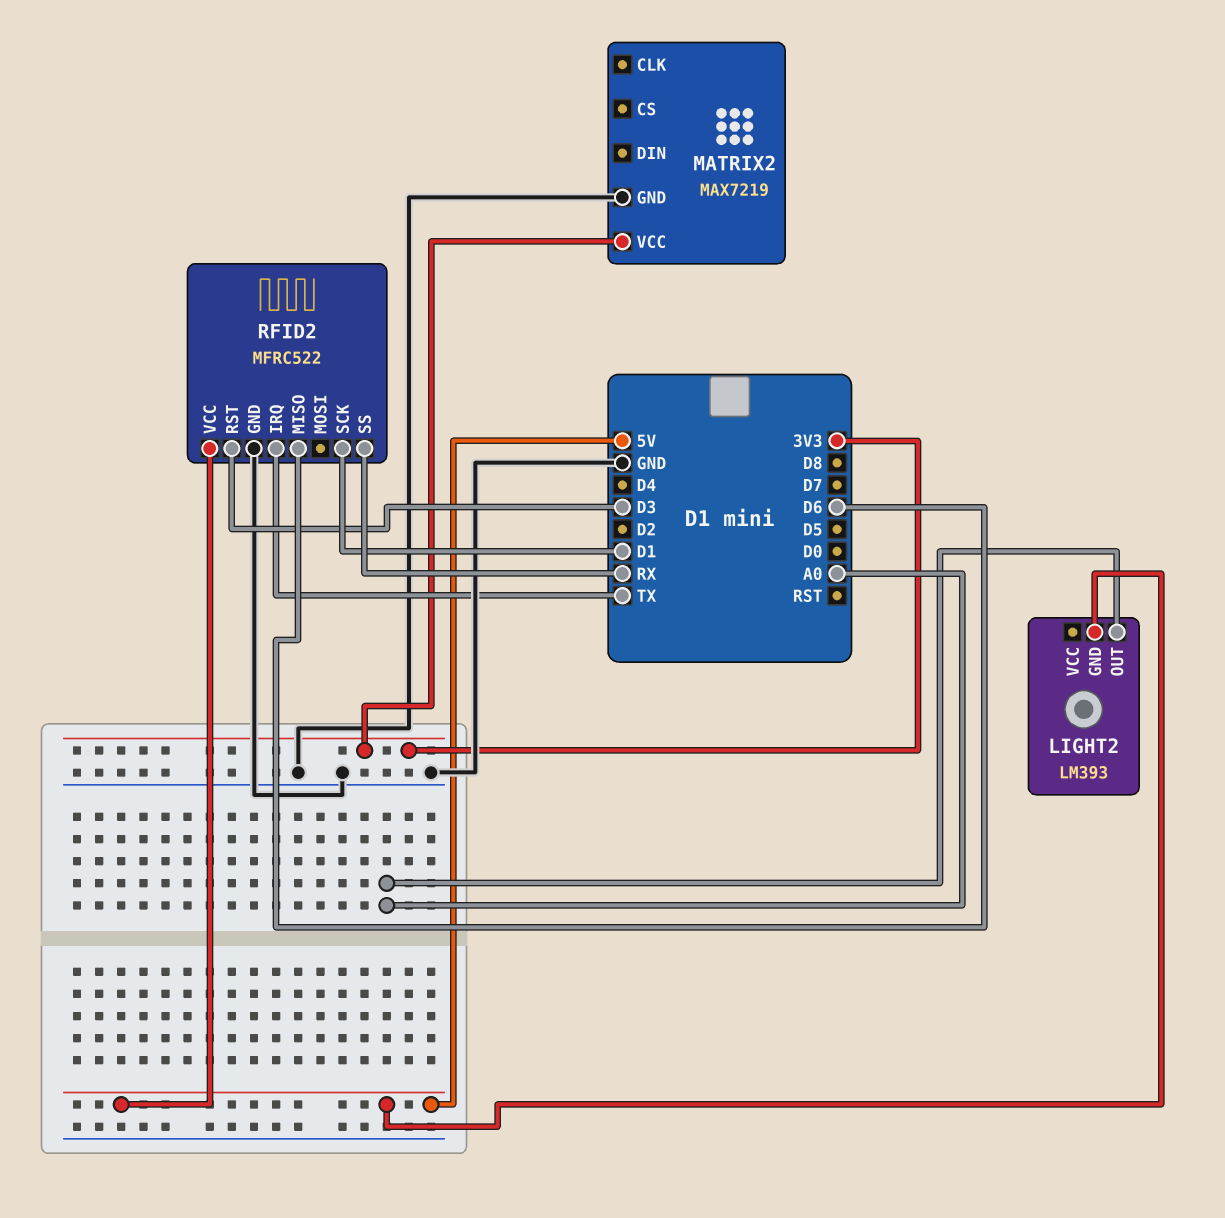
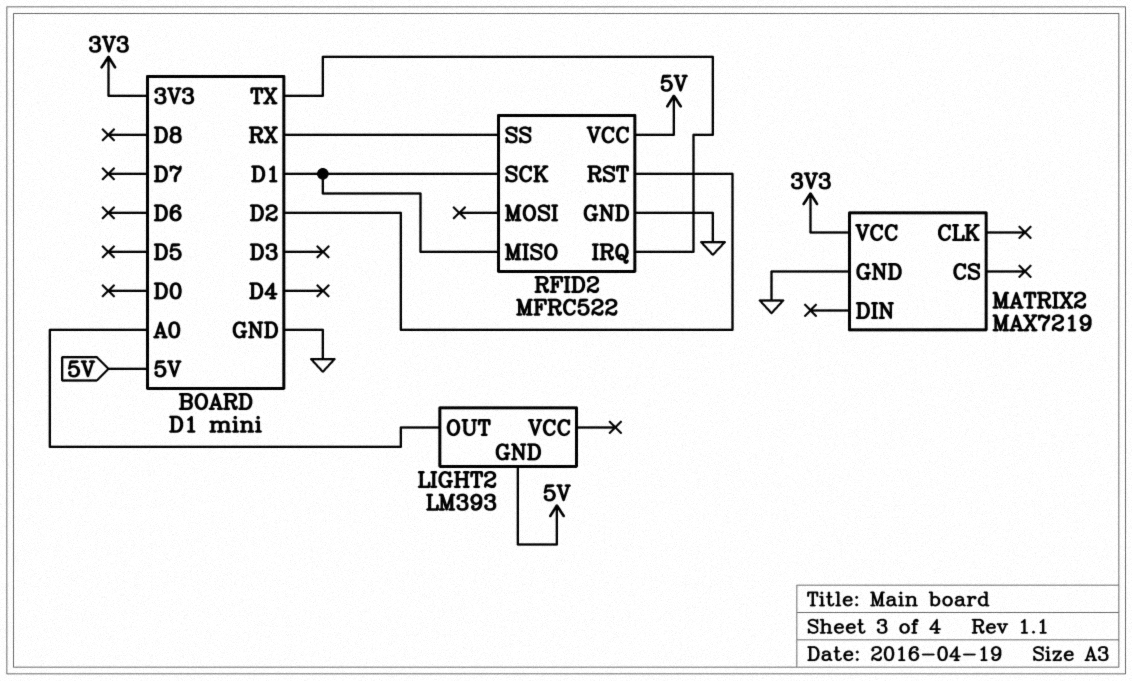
RFID2 pin MISO: D6 -> D1
RFID2 pin RST: D3 -> D2

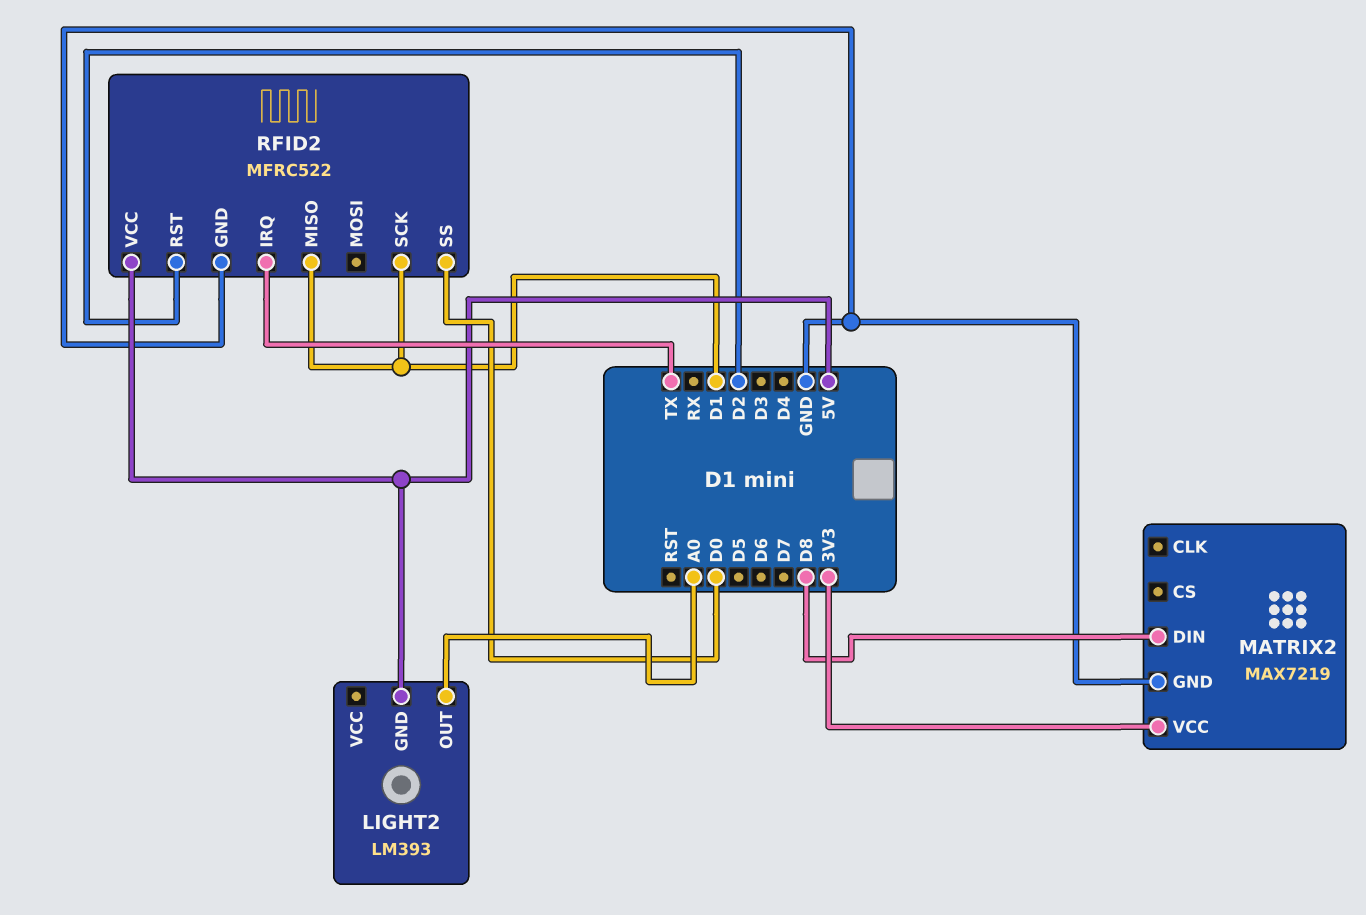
MATRIX2 pin DIN: none -> D8
RFID2 pin SS: RX -> D0

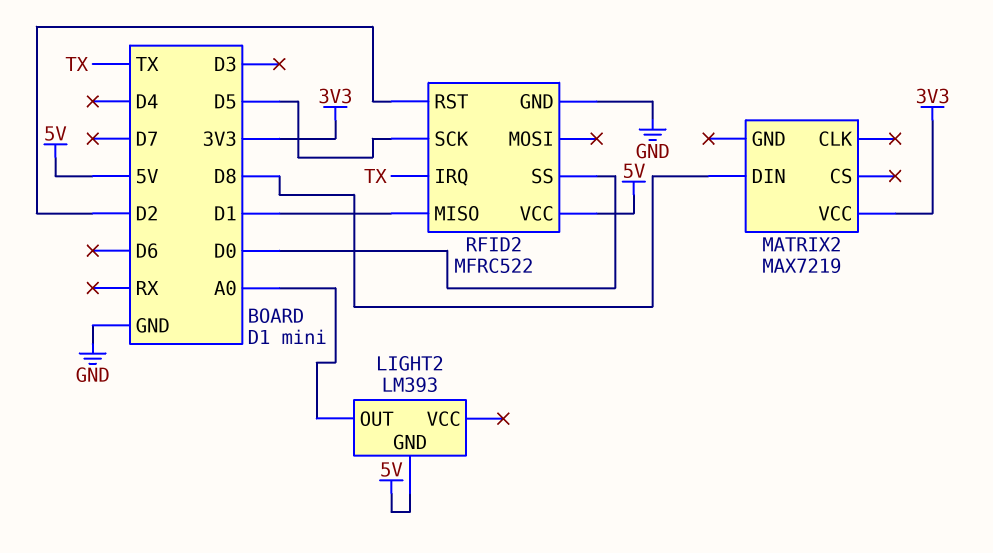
MATRIX2 pin GND: GND -> none
RFID2 pin SCK: D1 -> D5

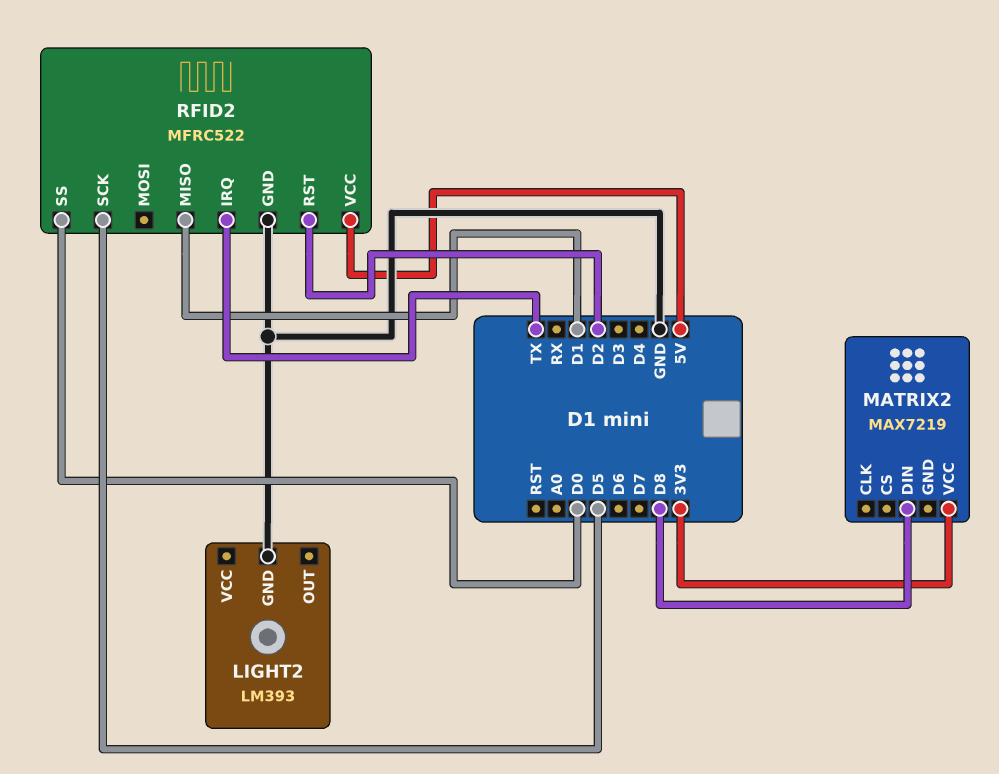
LIGHT2 pin GND: 5V -> GND
LIGHT2 pin OUT: A0 -> none

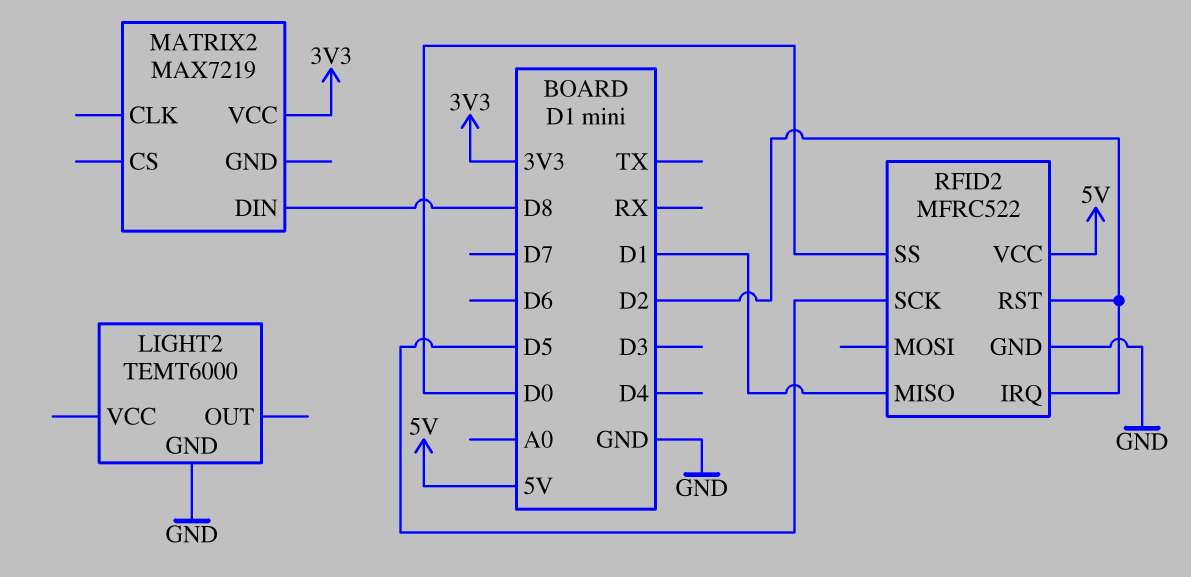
LIGHT2: LM393 -> TEMT6000
RFID2 pin IRQ: TX -> D2

